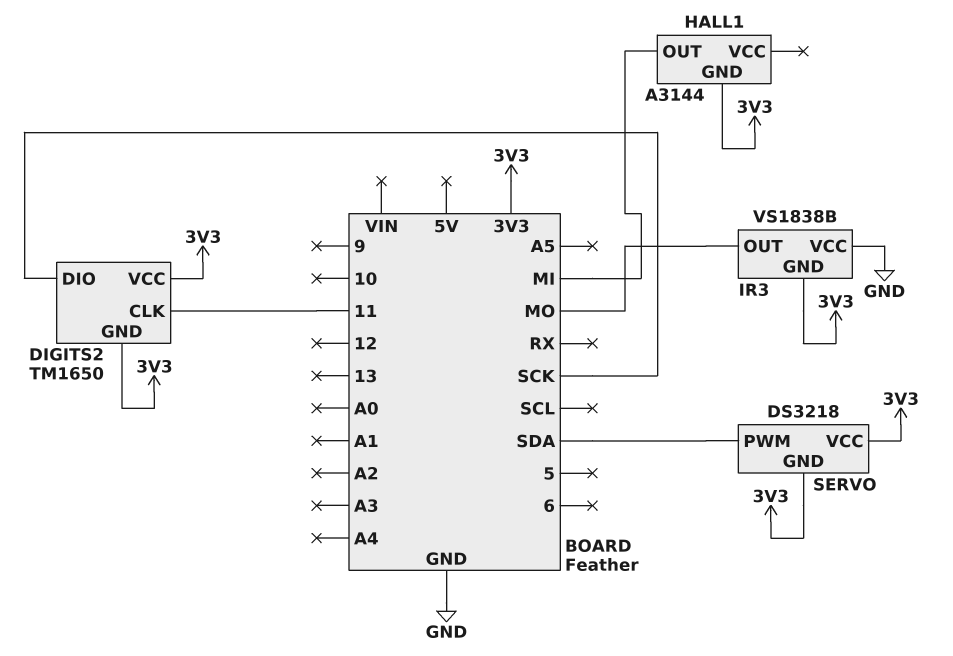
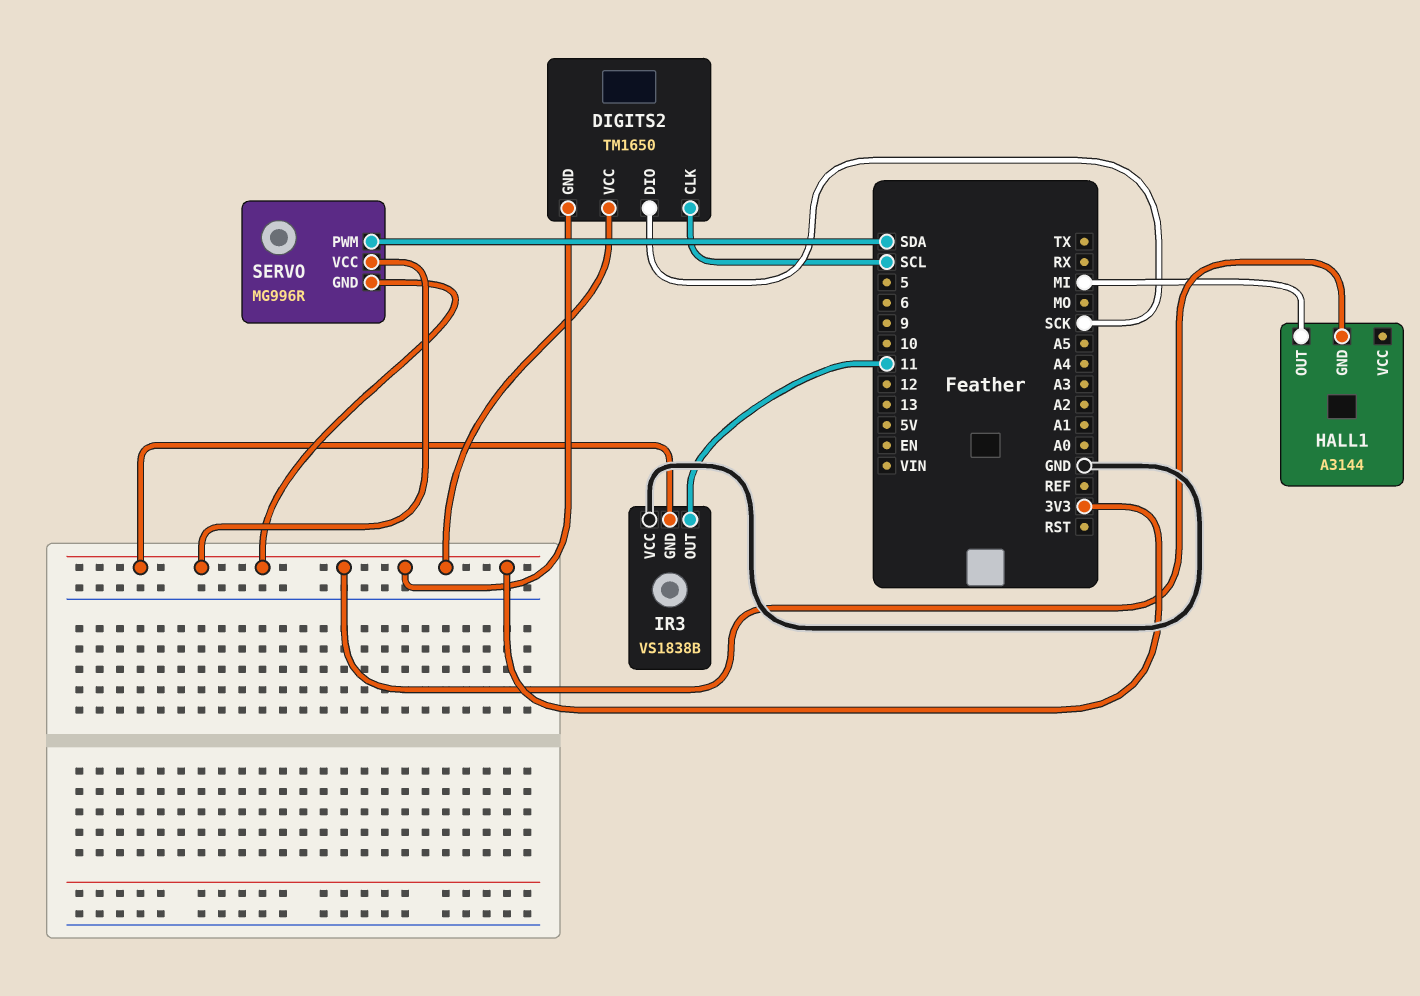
DIGITS2 pin CLK: 11 -> SCL
IR3 pin OUT: MO -> 11
SERVO: DS3218 -> MG996R

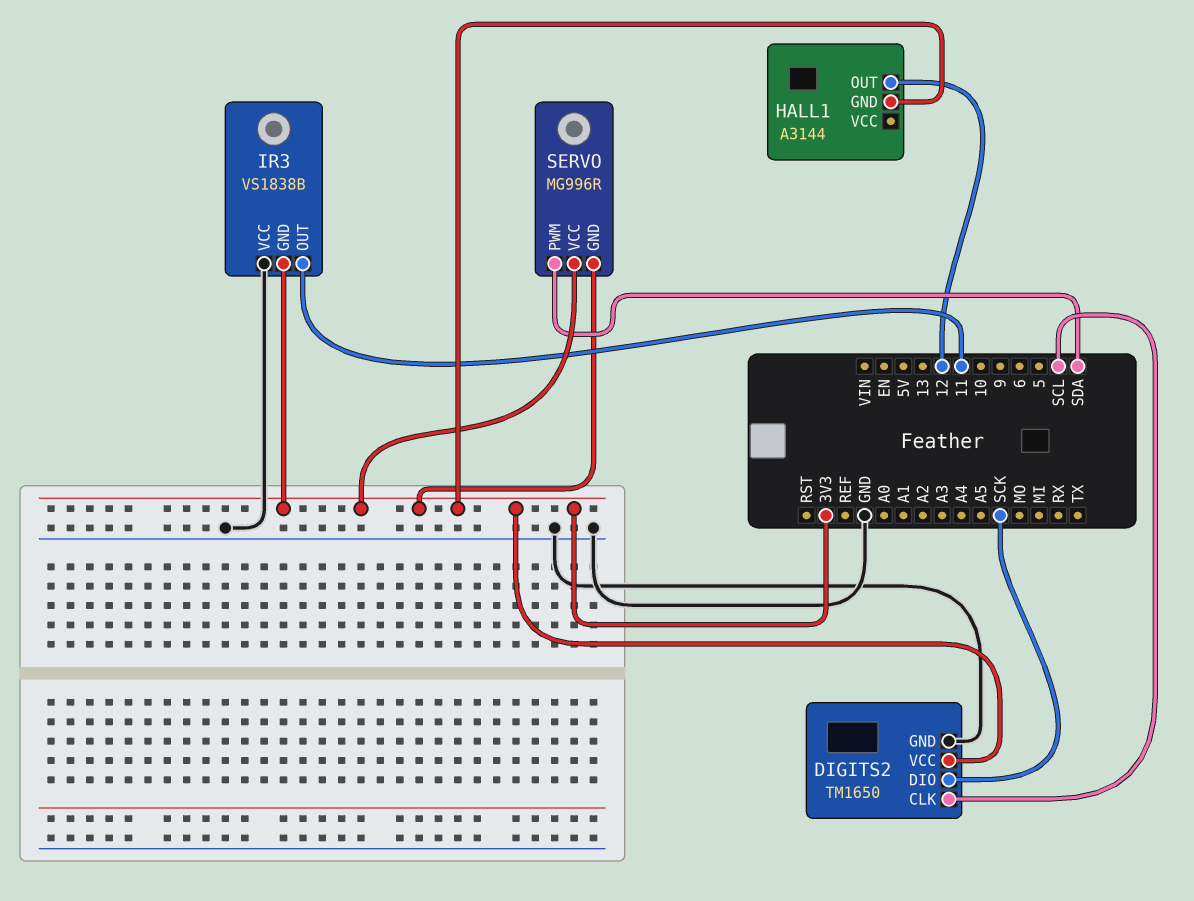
DIGITS2 pin GND: 3V3 -> GND
HALL1 pin OUT: MI -> 12

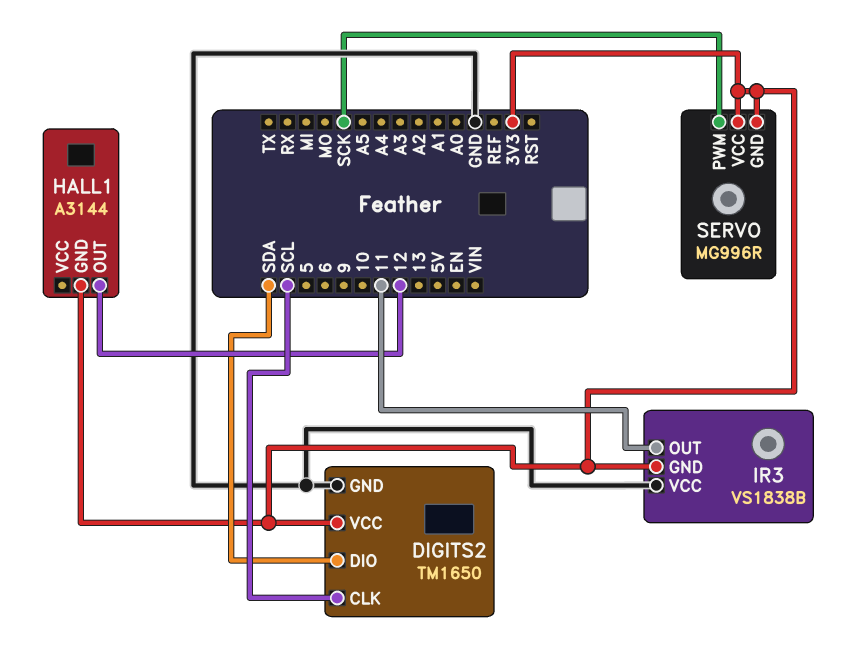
DIGITS2 pin DIO: SCK -> SDA
SERVO pin PWM: SDA -> SCK

